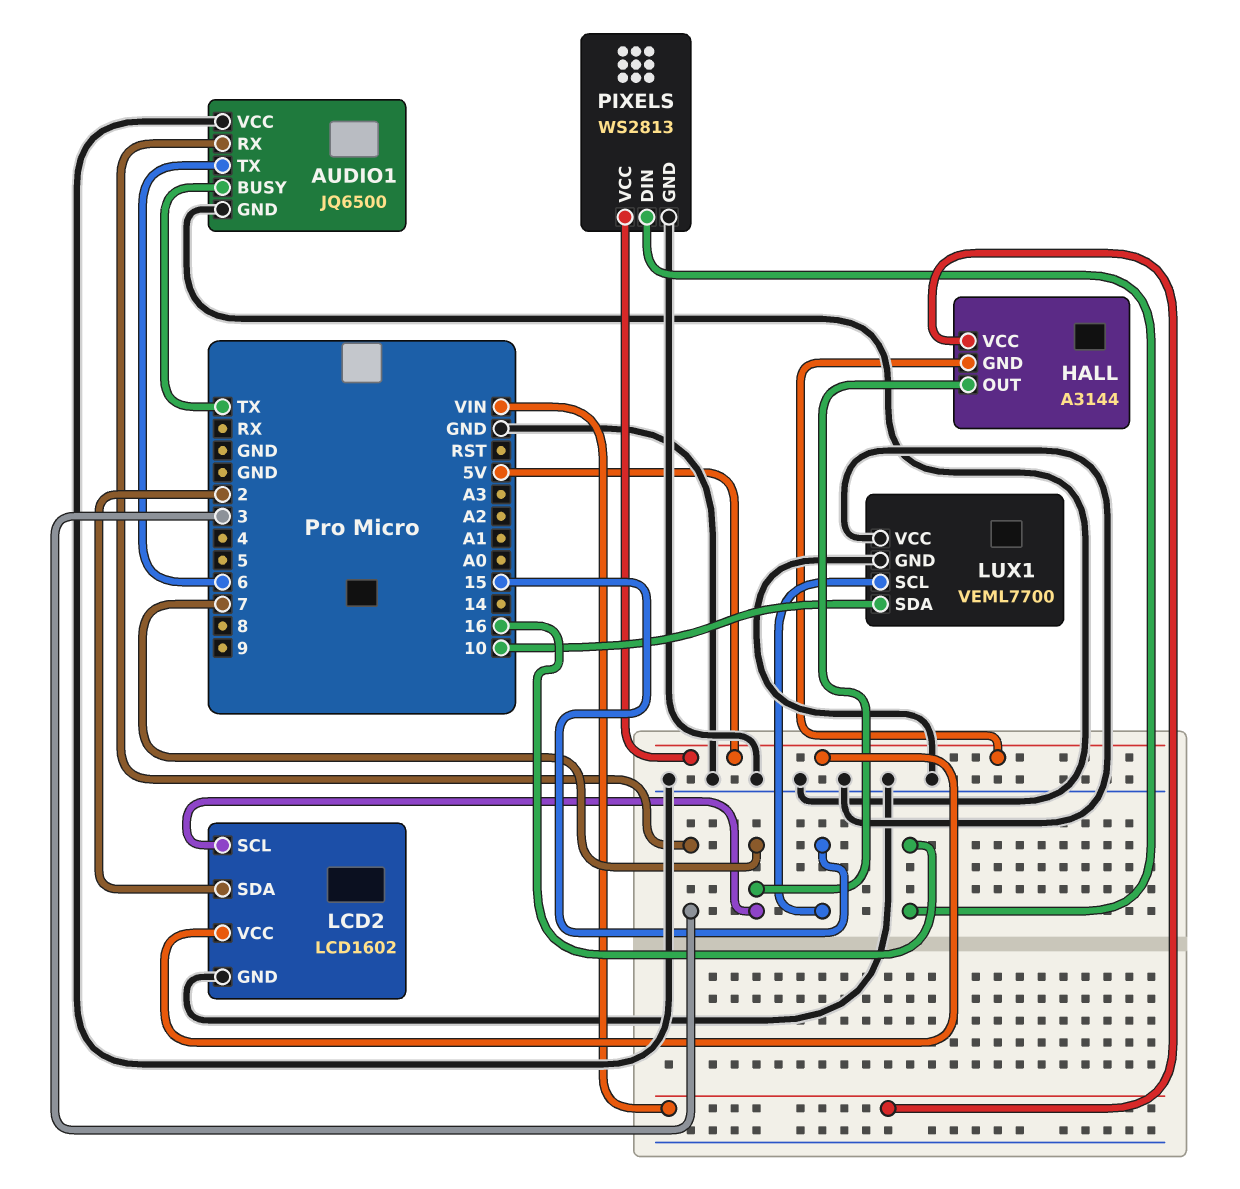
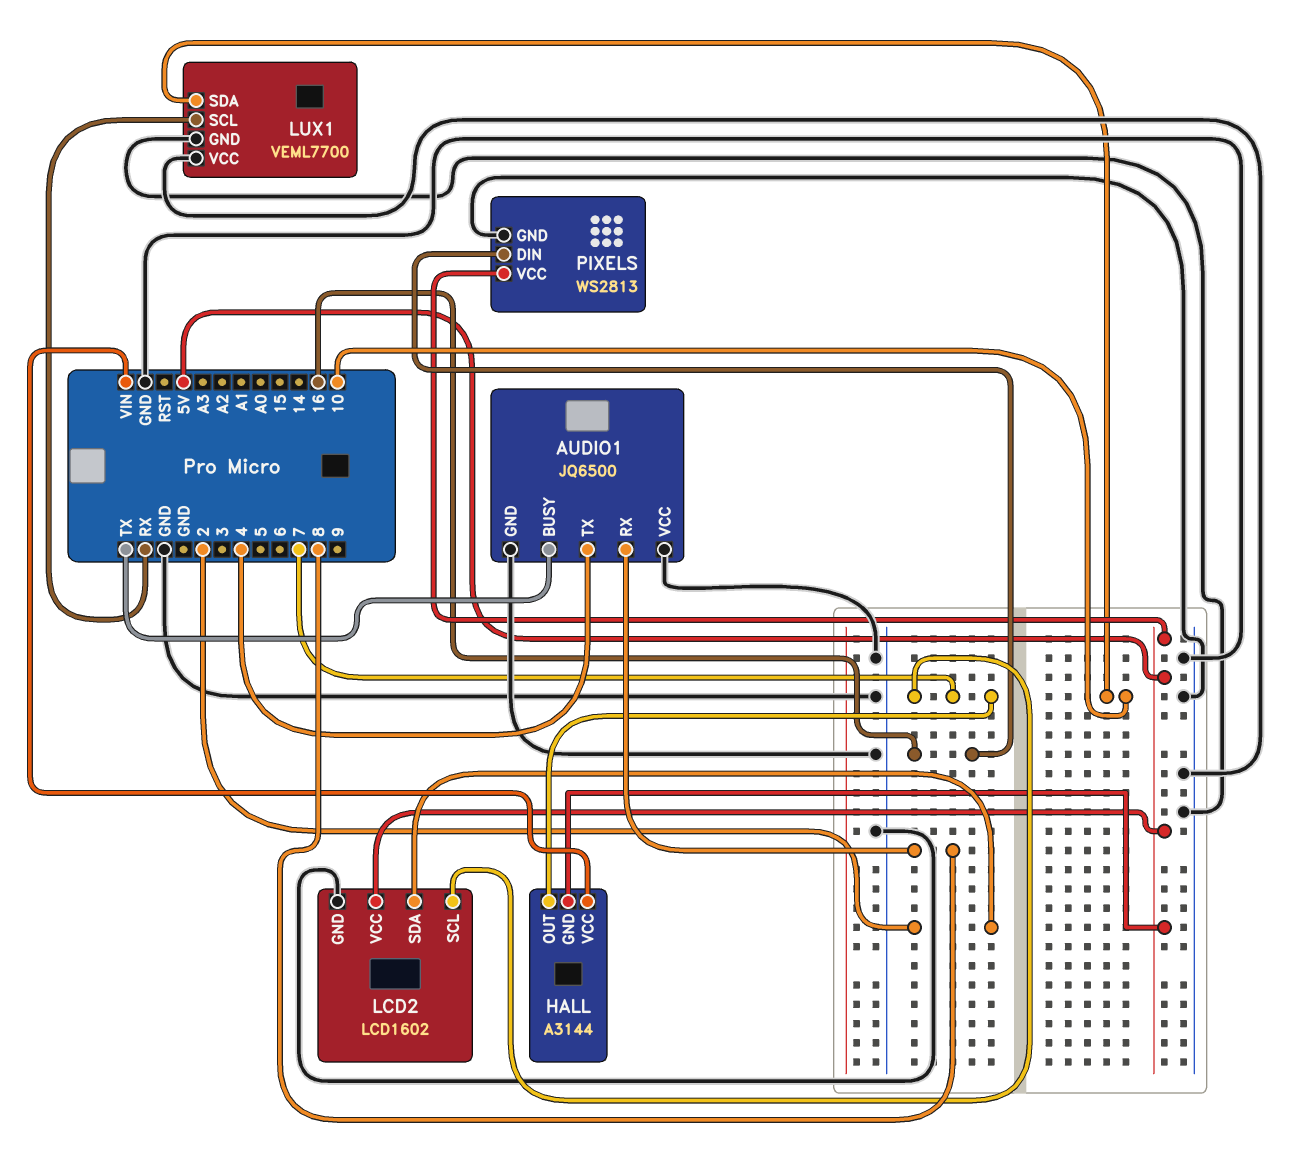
AUDIO1 pin RX: 3 -> 8
AUDIO1 pin TX: 6 -> 4
LUX1 pin SCL: 15 -> RX

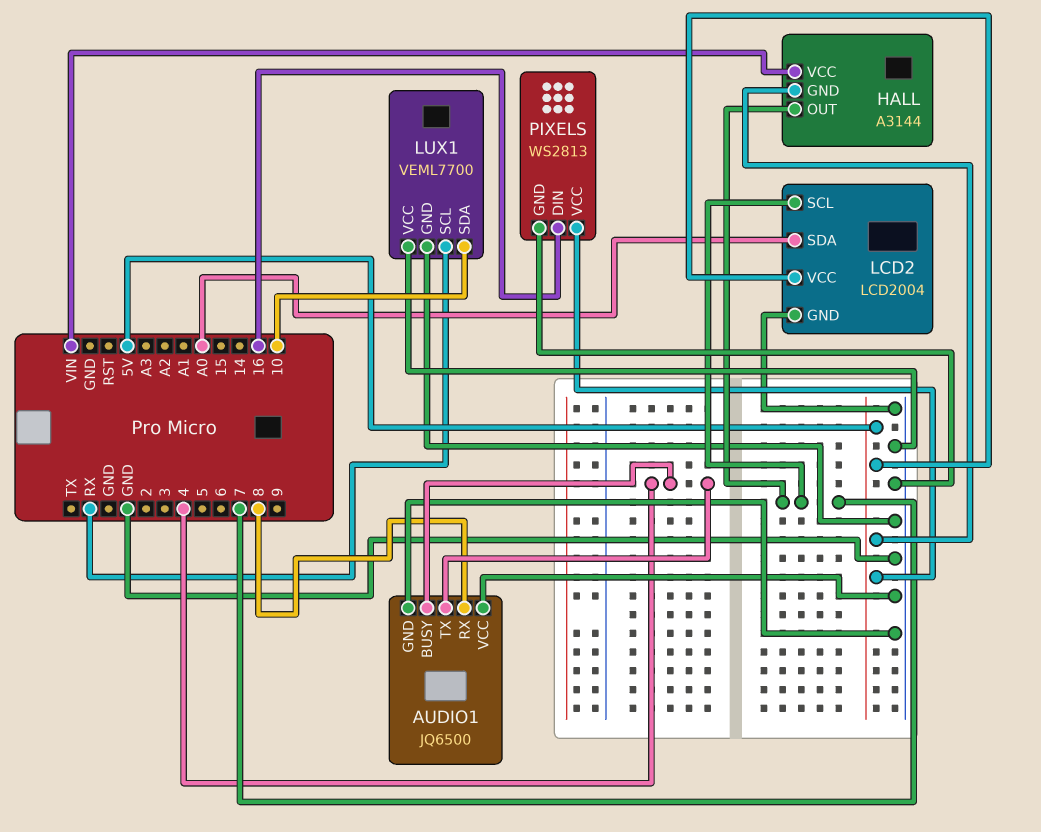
AUDIO1 pin BUSY: TX -> 4
LCD2: LCD1602 -> LCD2004
LCD2 pin SDA: 2 -> A0

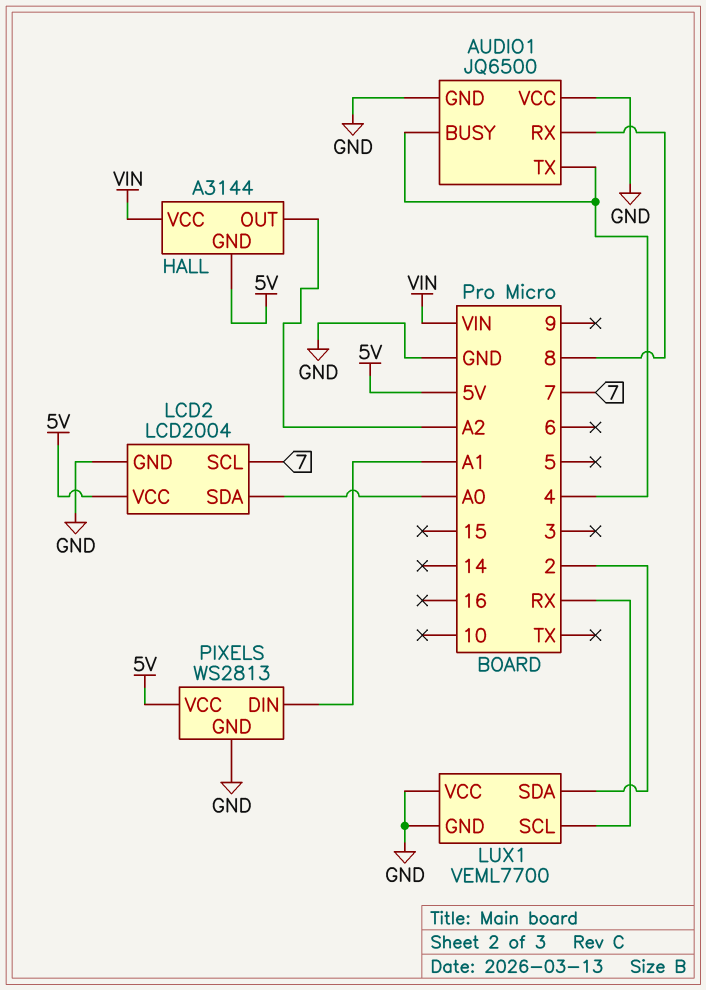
HALL pin OUT: 7 -> A2
LUX1 pin SDA: 10 -> 2
PIXELS pin DIN: 16 -> A1

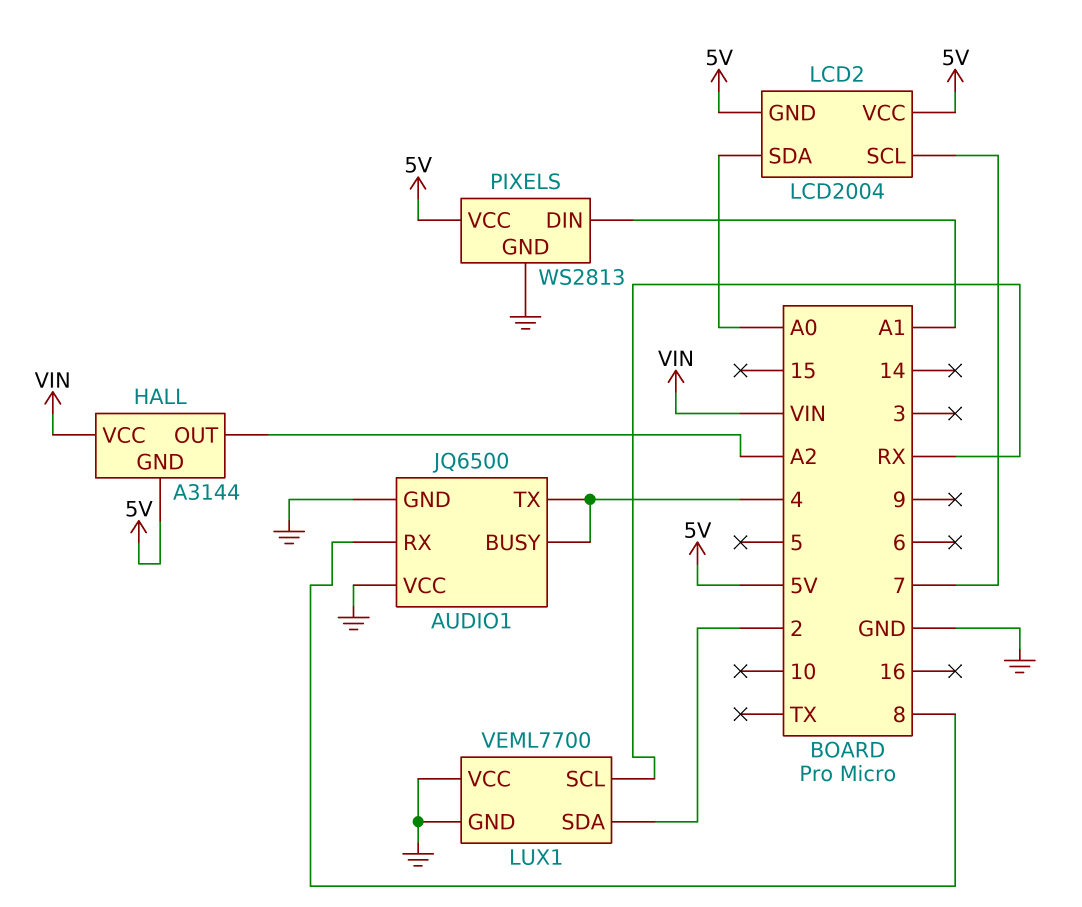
LCD2 pin GND: GND -> 5V

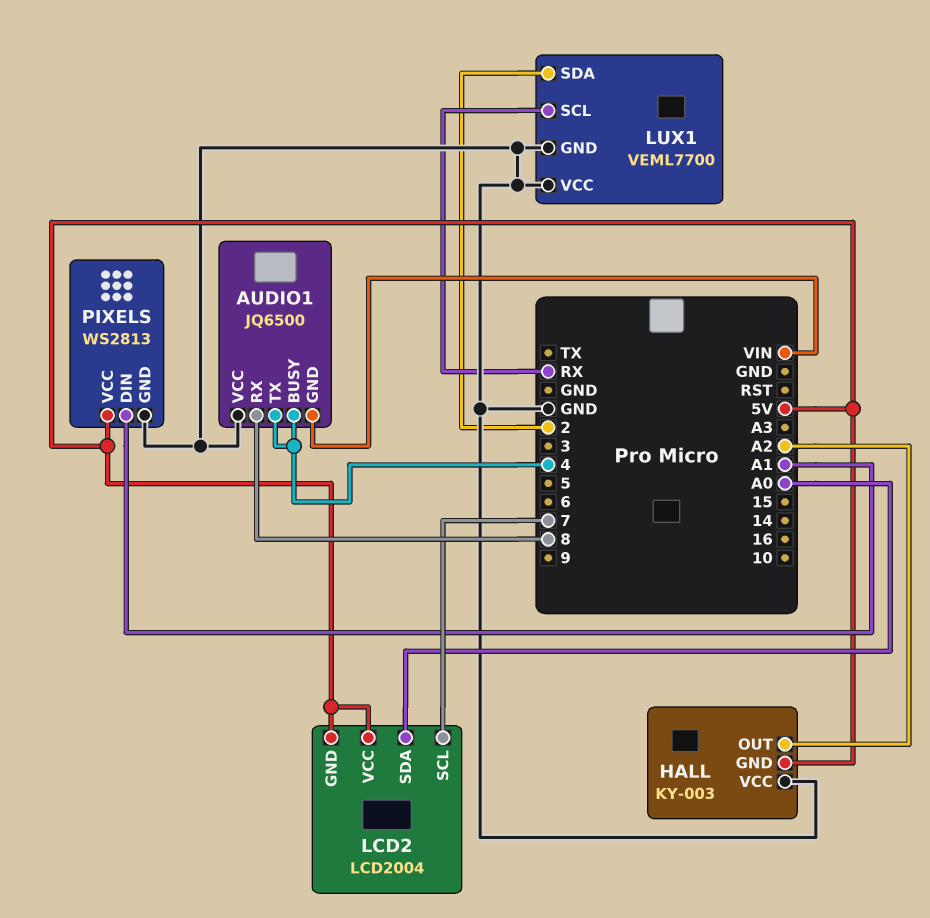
AUDIO1 pin GND: GND -> VIN
HALL: A3144 -> KY-003
HALL pin VCC: VIN -> GND

